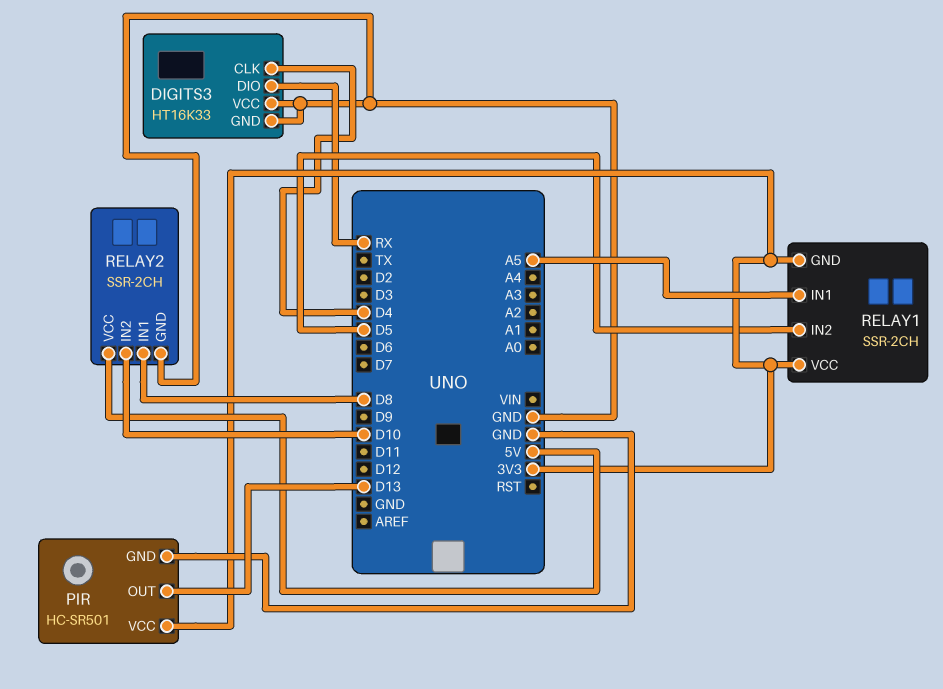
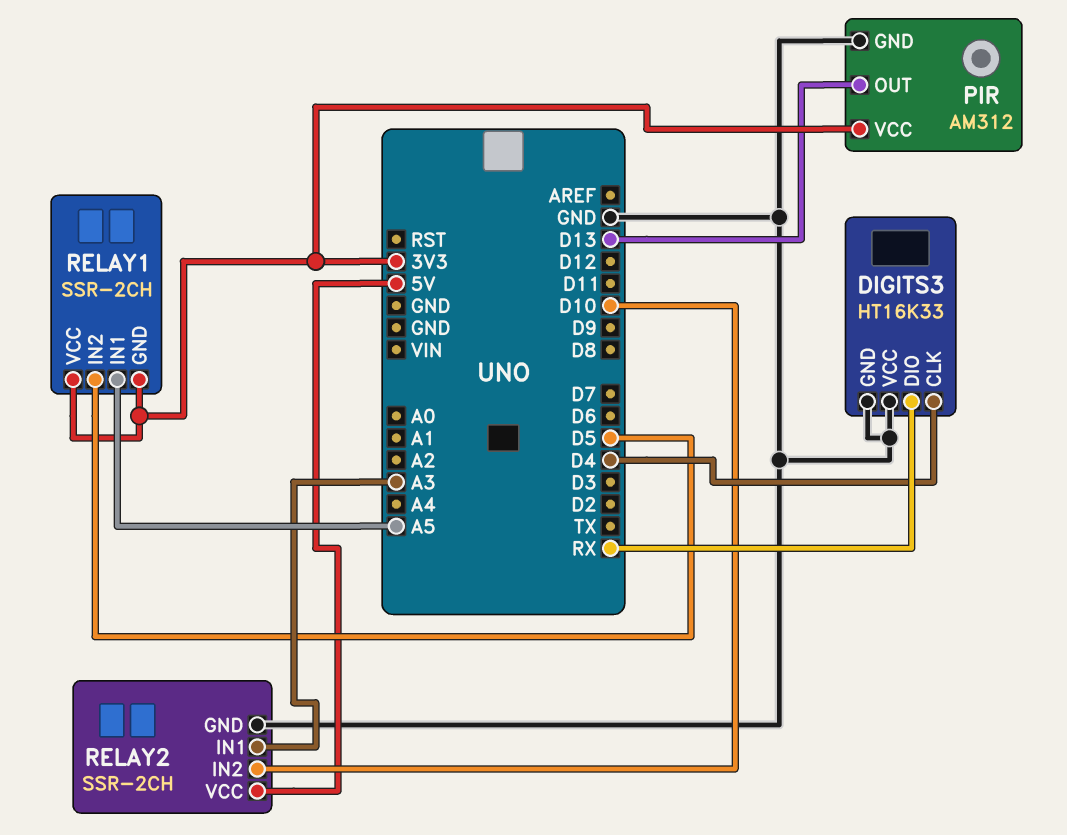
PIR: HC-SR501 -> AM312
RELAY2 pin IN1: D8 -> A3

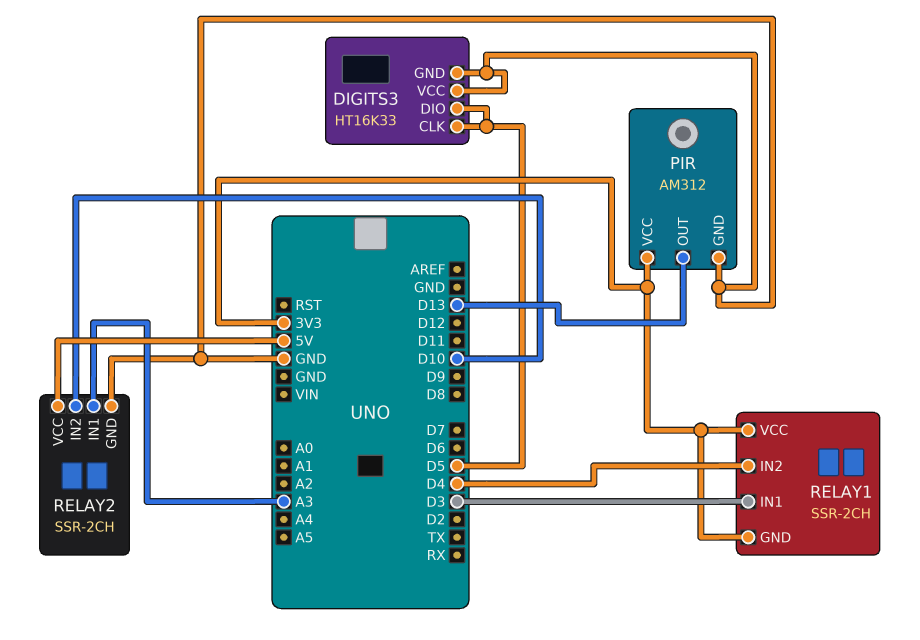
DIGITS3 pin CLK: D4 -> D5
DIGITS3 pin DIO: RX -> D5
RELAY1 pin IN1: A5 -> D3
RELAY1 pin IN2: D5 -> D4

